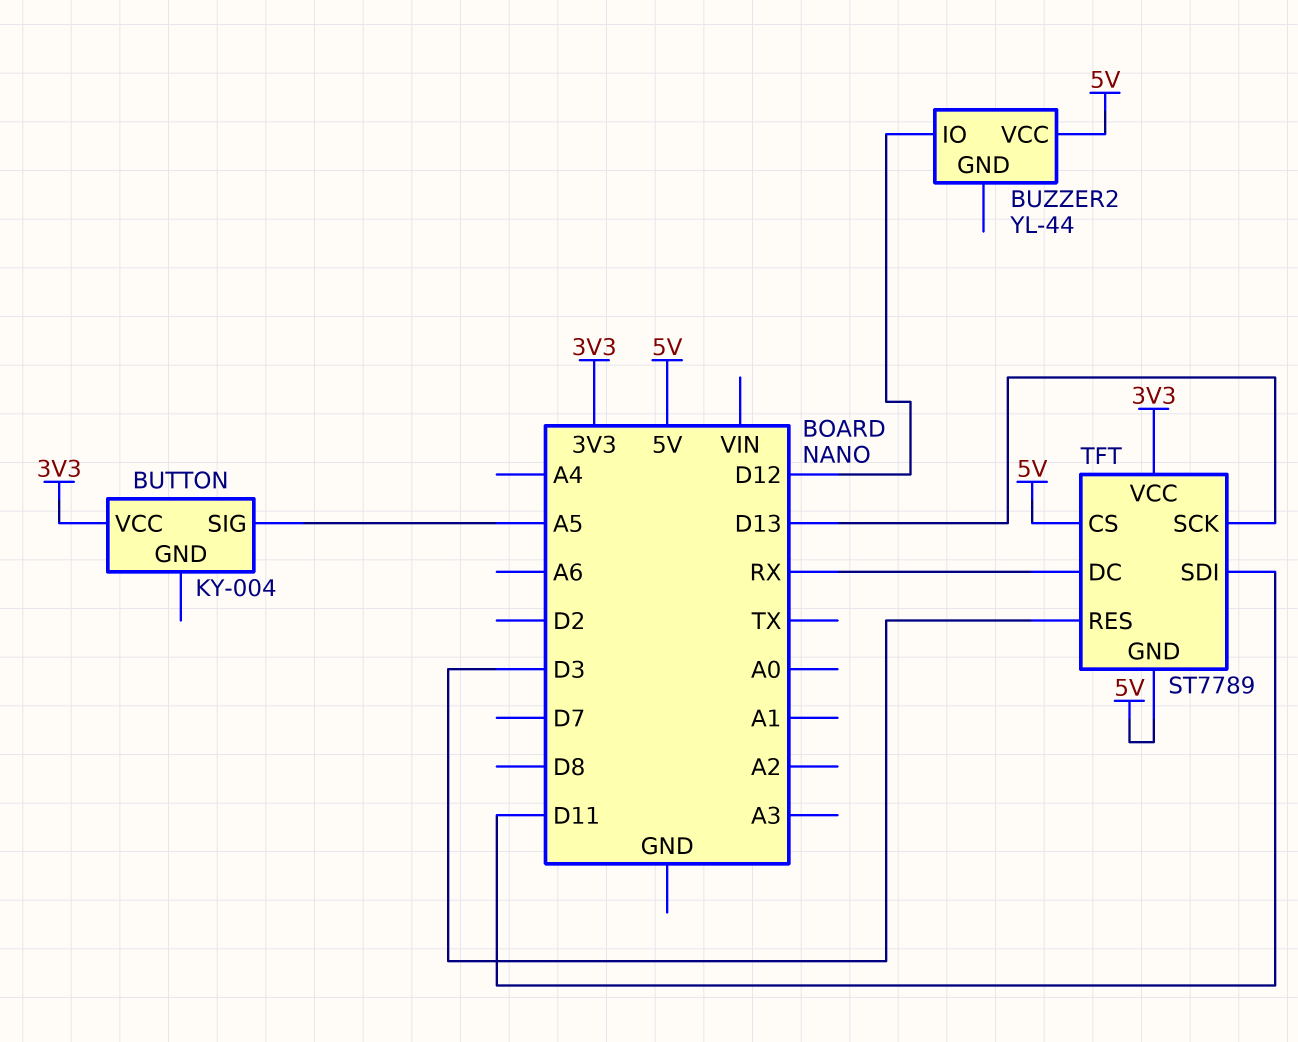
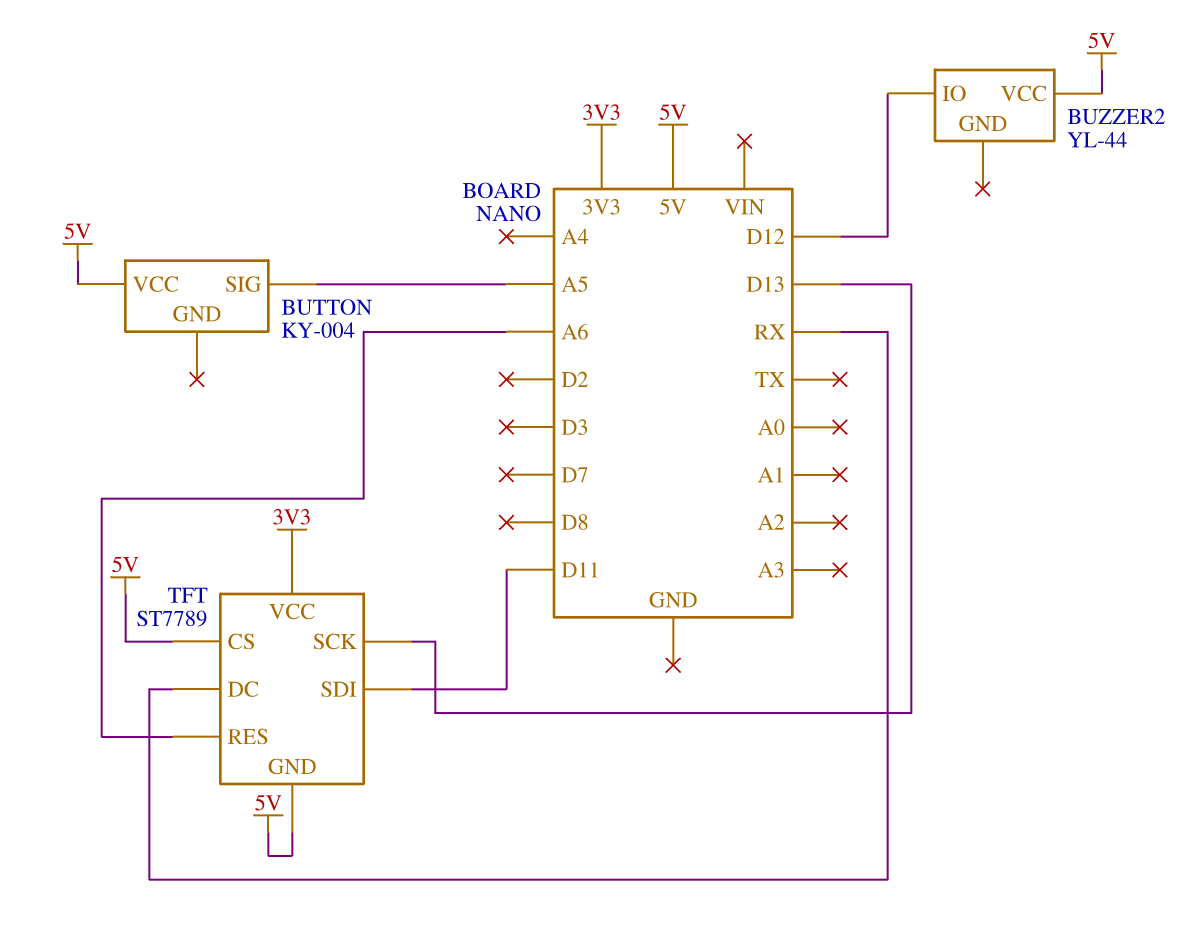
BUTTON pin VCC: 3V3 -> 5V
TFT pin RES: D3 -> A6

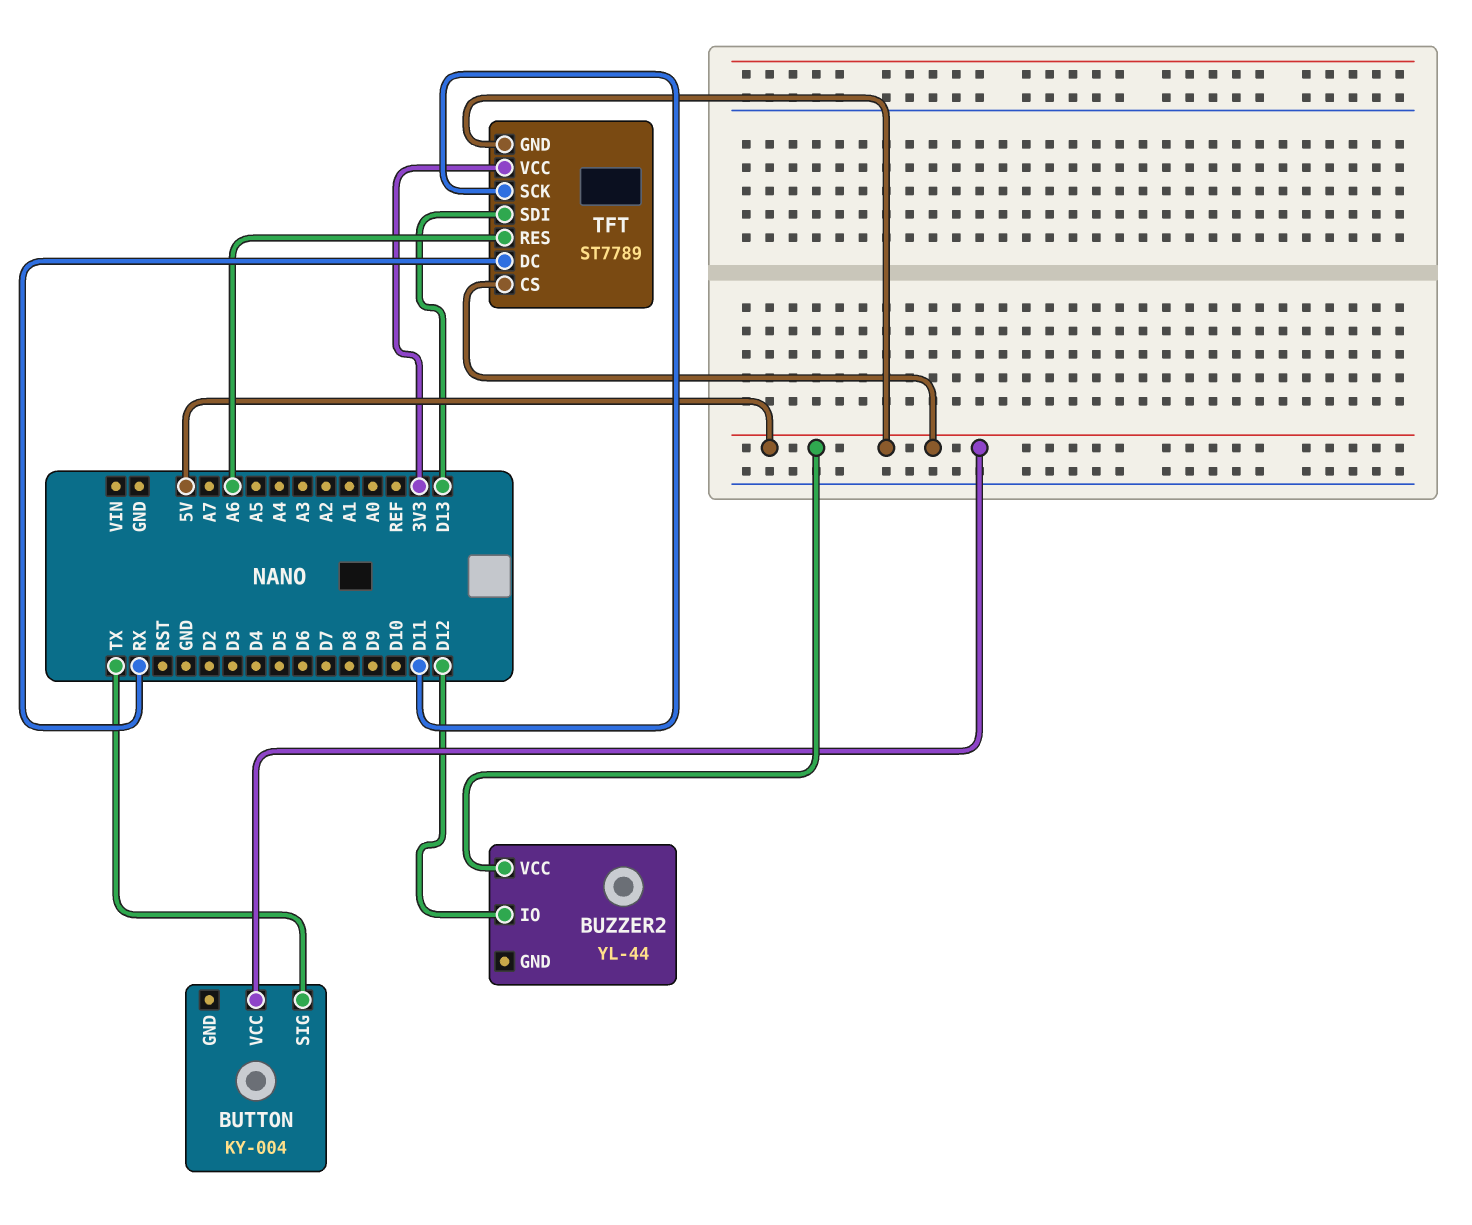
BUTTON pin SIG: A5 -> TX
TFT pin SCK: D13 -> D11
TFT pin SDI: D11 -> D13

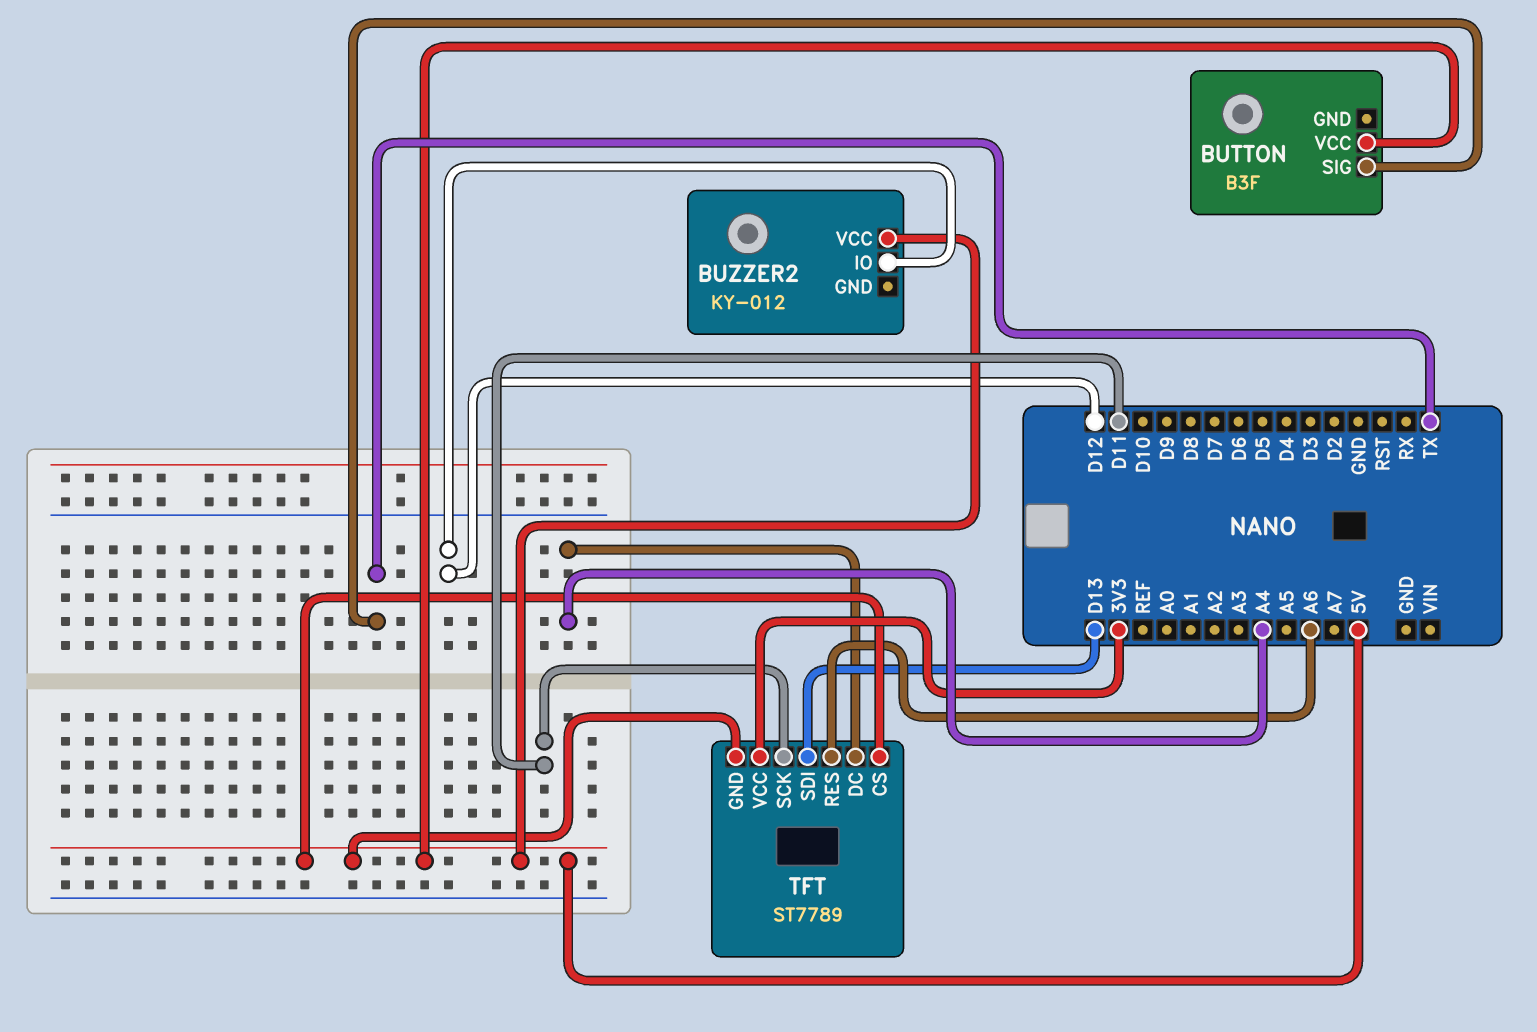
BUTTON: KY-004 -> B3F
BUZZER2: YL-44 -> KY-012
TFT pin DC: RX -> A4

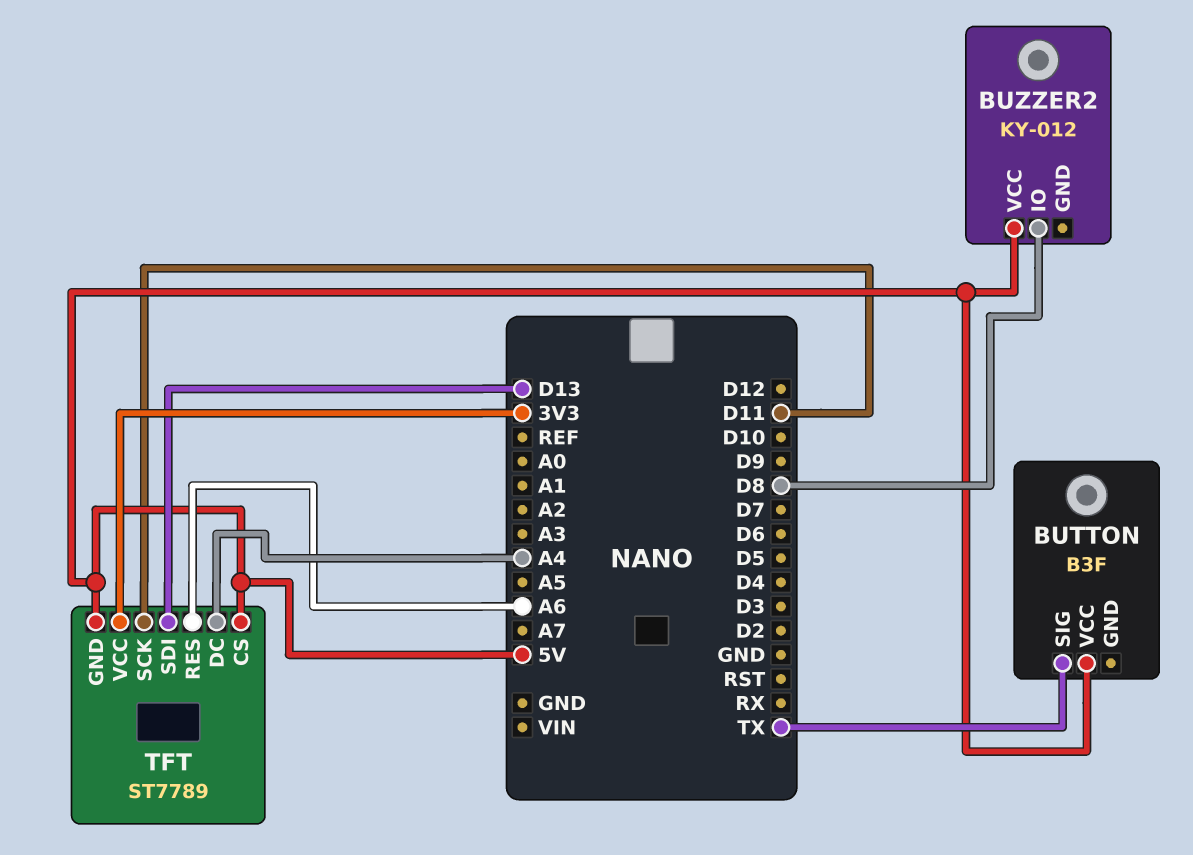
BUZZER2 pin IO: D12 -> D8

